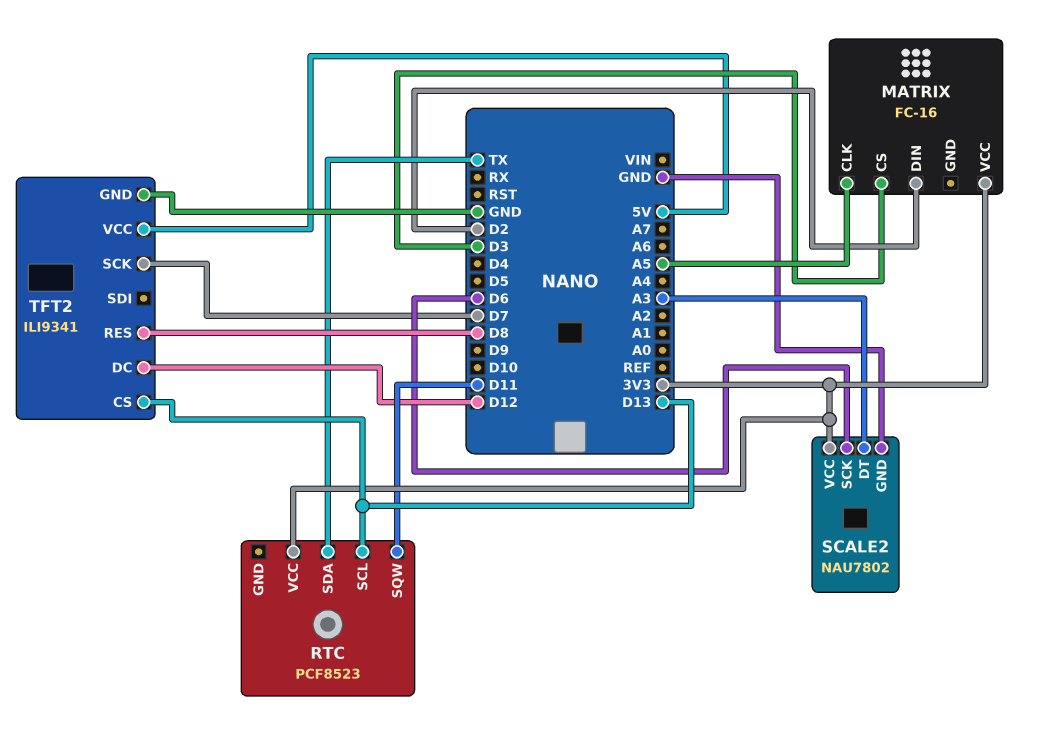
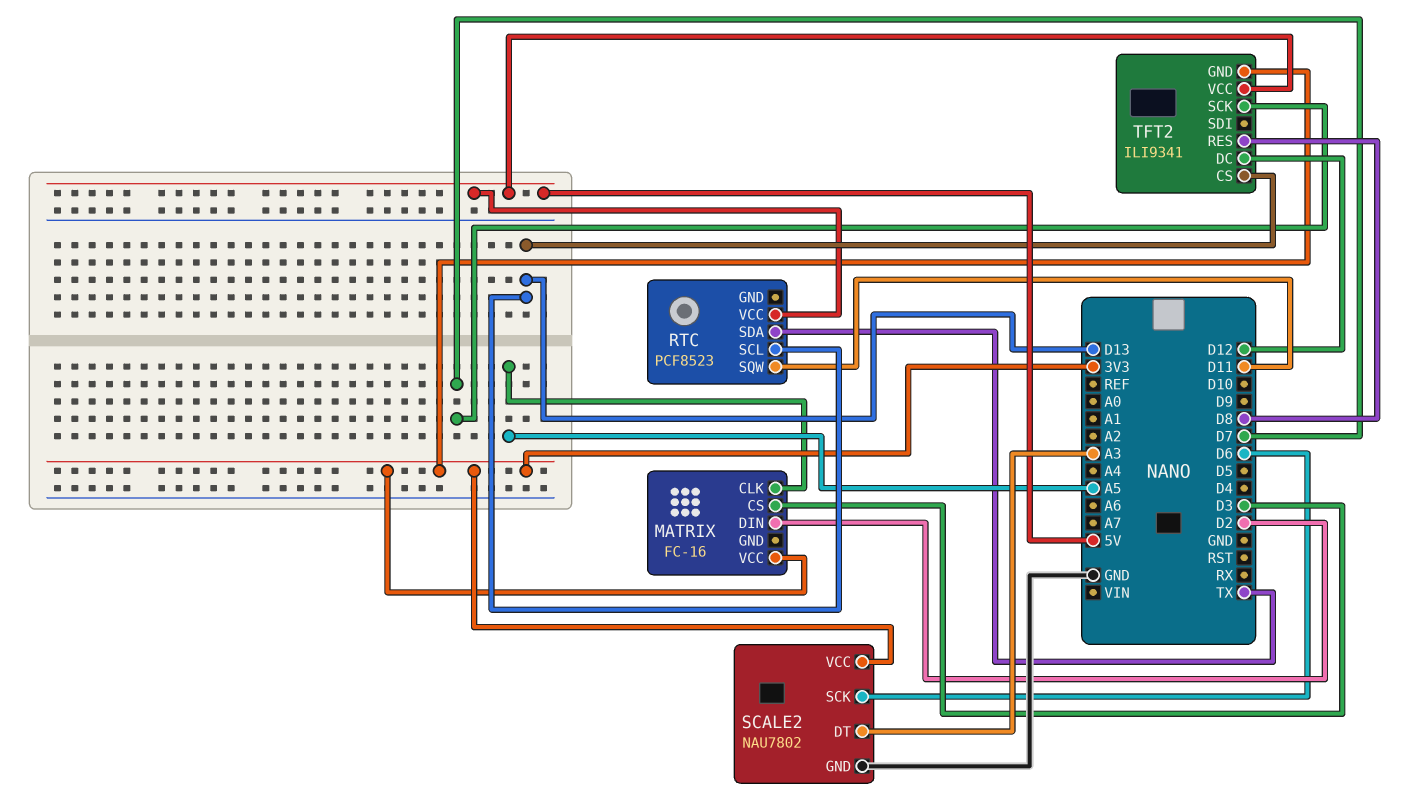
RTC pin VCC: 3V3 -> 5V
TFT2 pin GND: GND -> 3V3

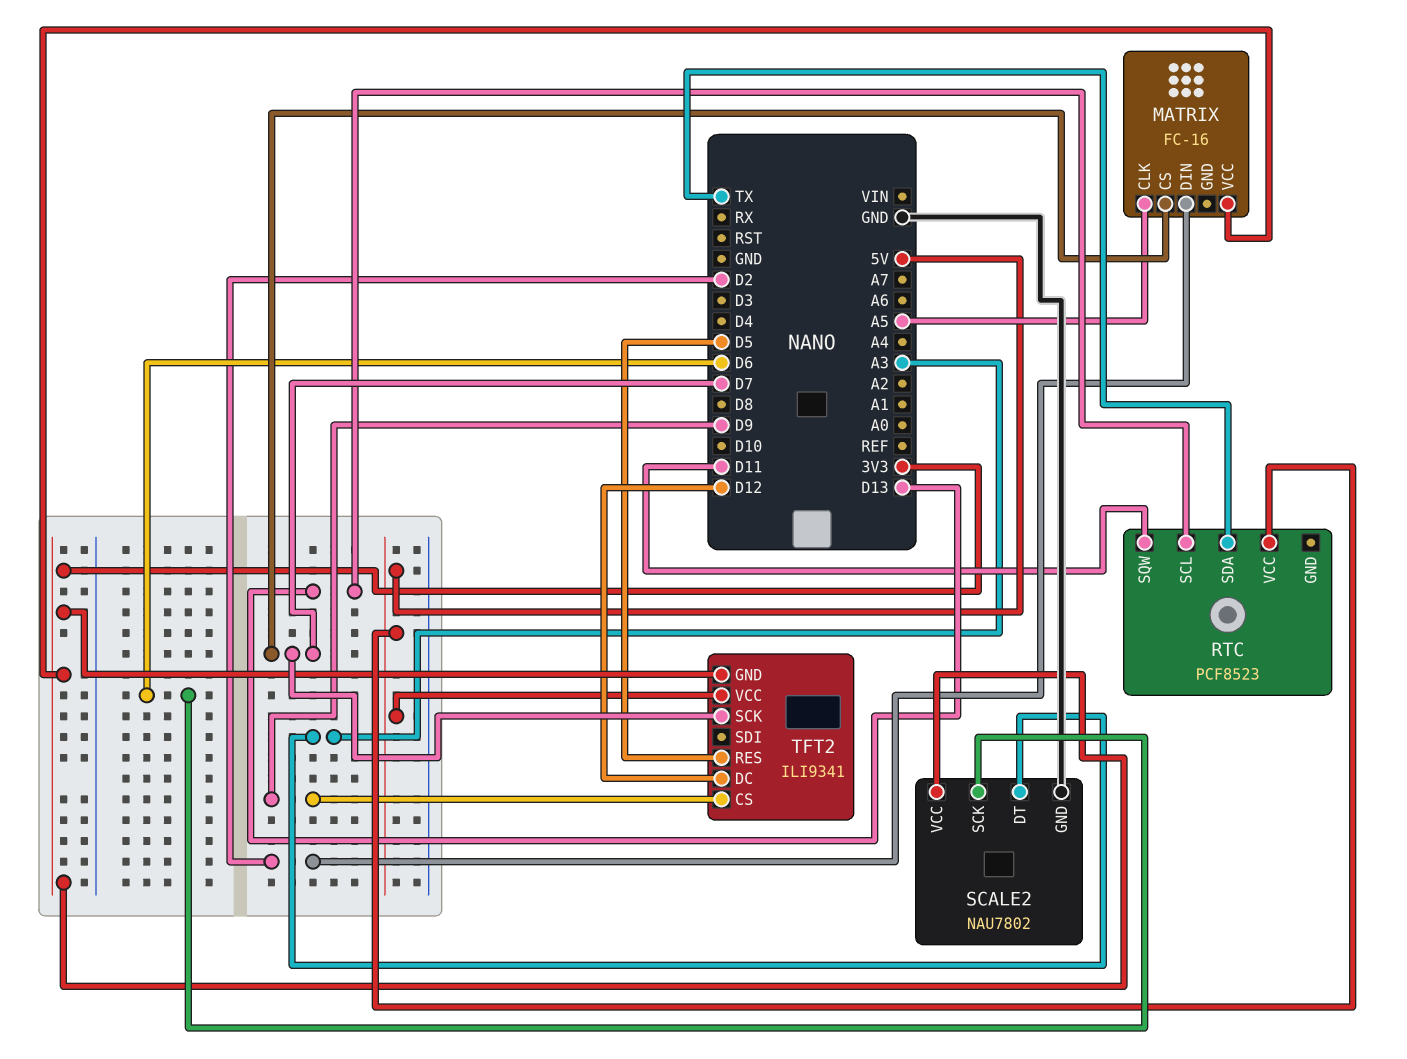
MATRIX pin CS: D3 -> D7
TFT2 pin CS: D13 -> D9
TFT2 pin RES: D8 -> D5

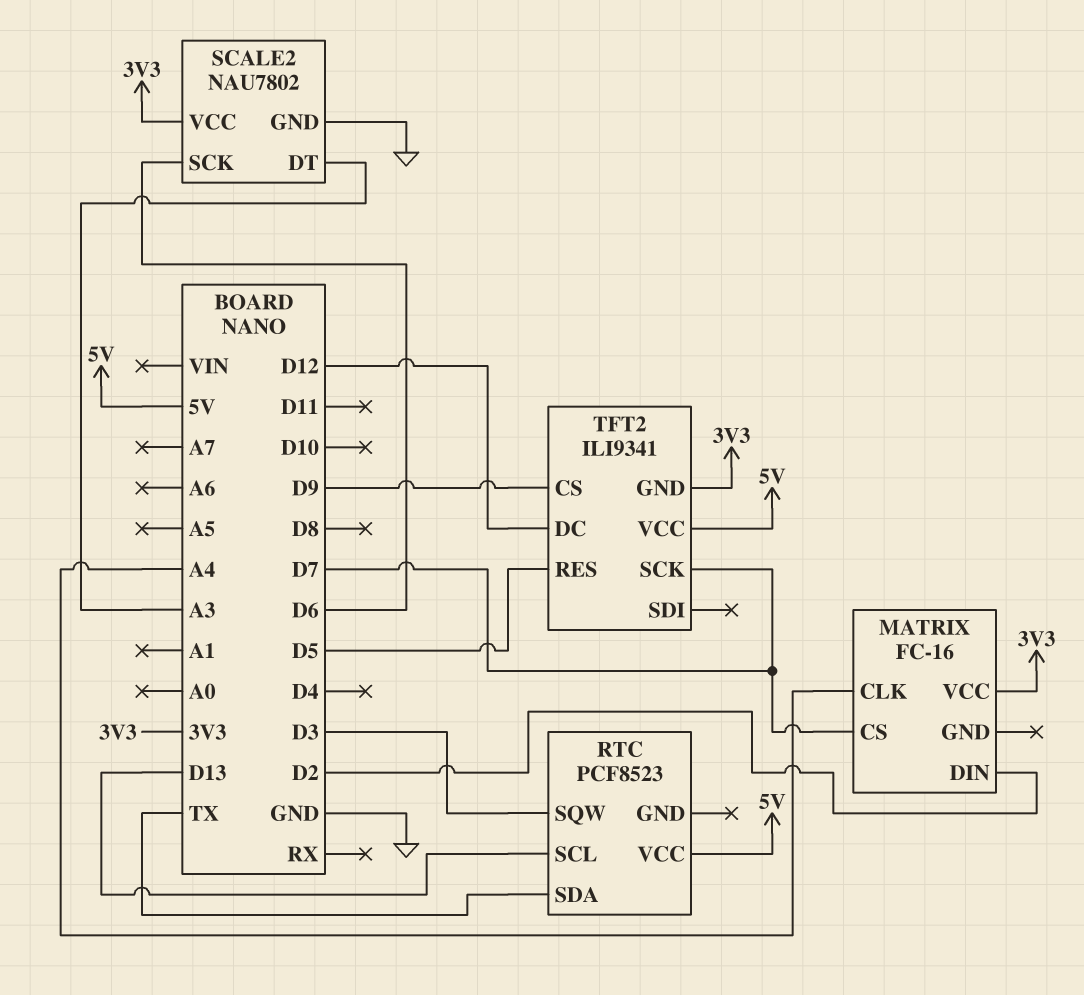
MATRIX pin CLK: A5 -> A4
RTC pin SQW: D11 -> D3

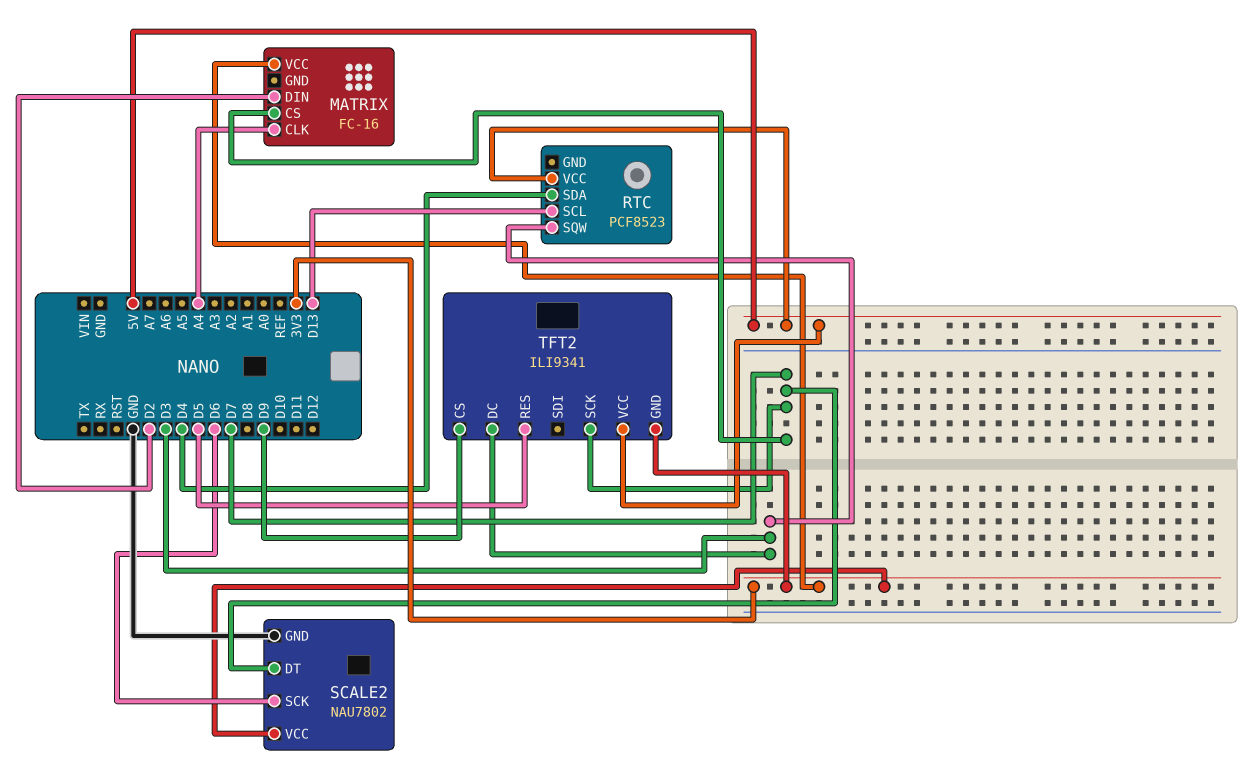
RTC pin SDA: TX -> D4
SCALE2 pin DT: A3 -> D7
TFT2 pin DC: D12 -> D3

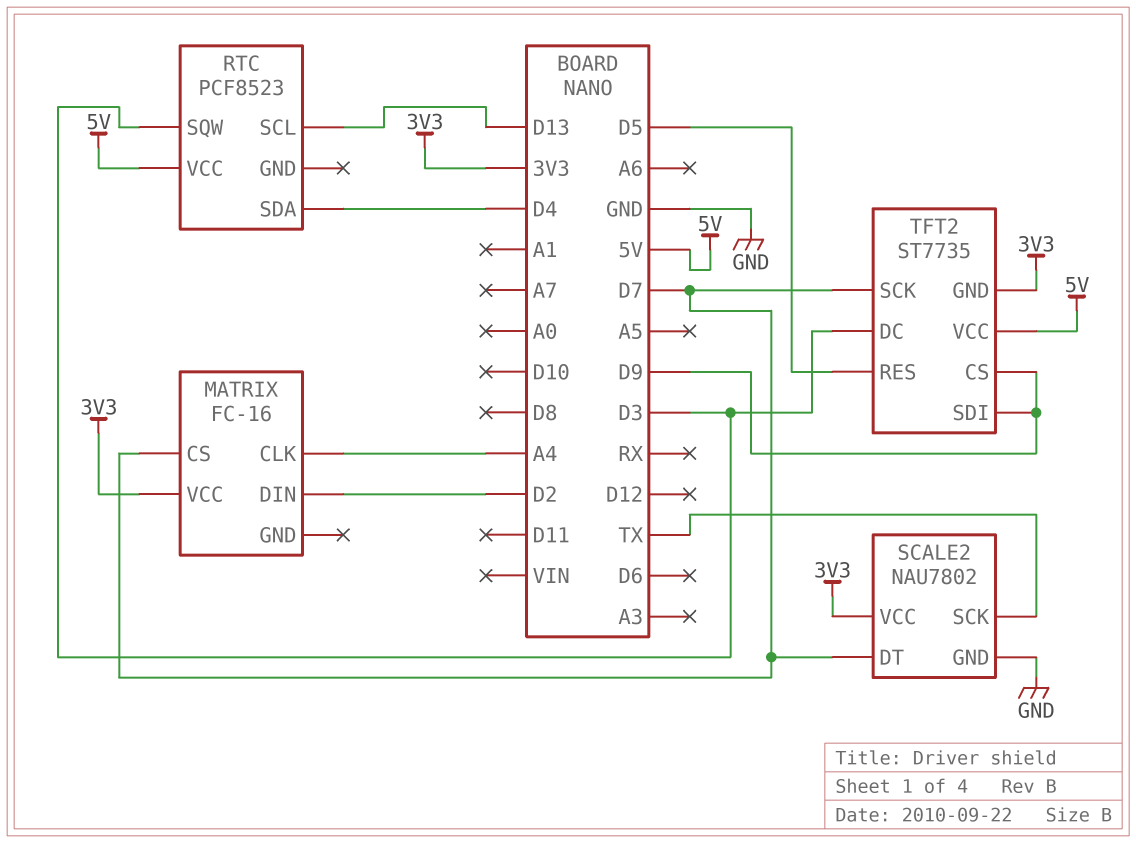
SCALE2 pin SCK: D6 -> TX
TFT2: ILI9341 -> ST7735
TFT2 pin SDI: none -> D9

